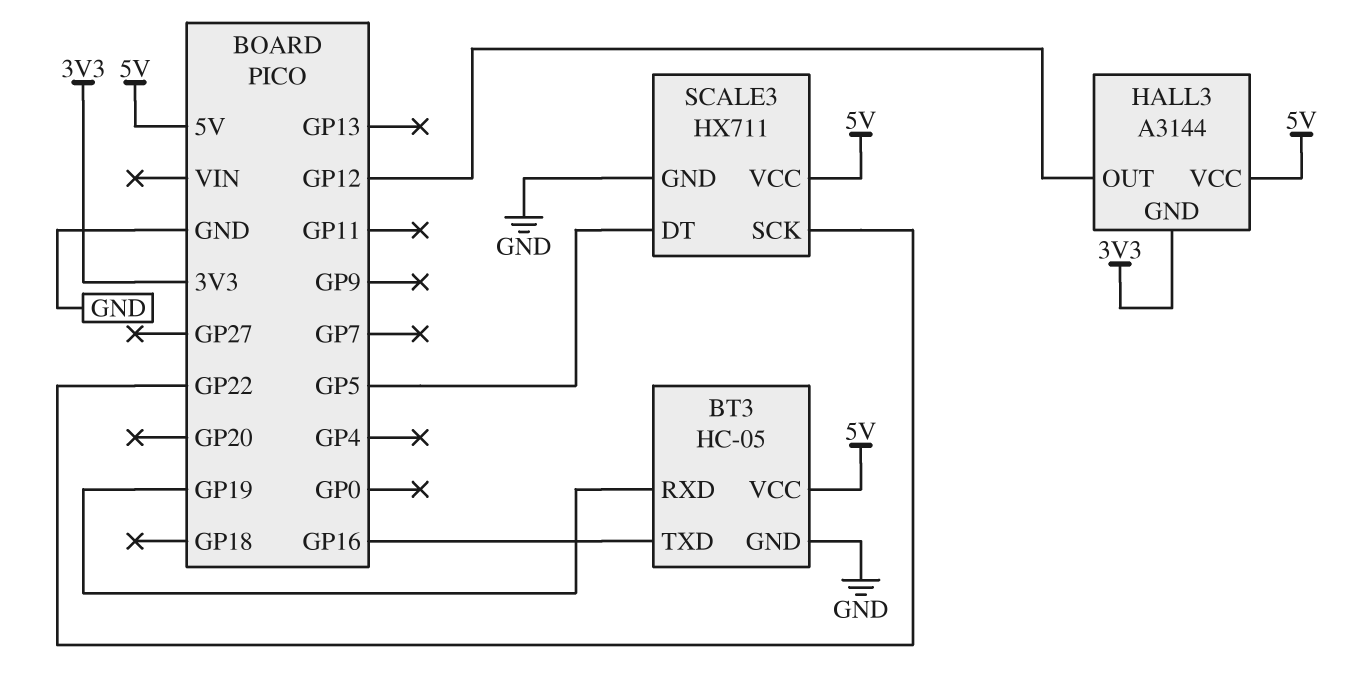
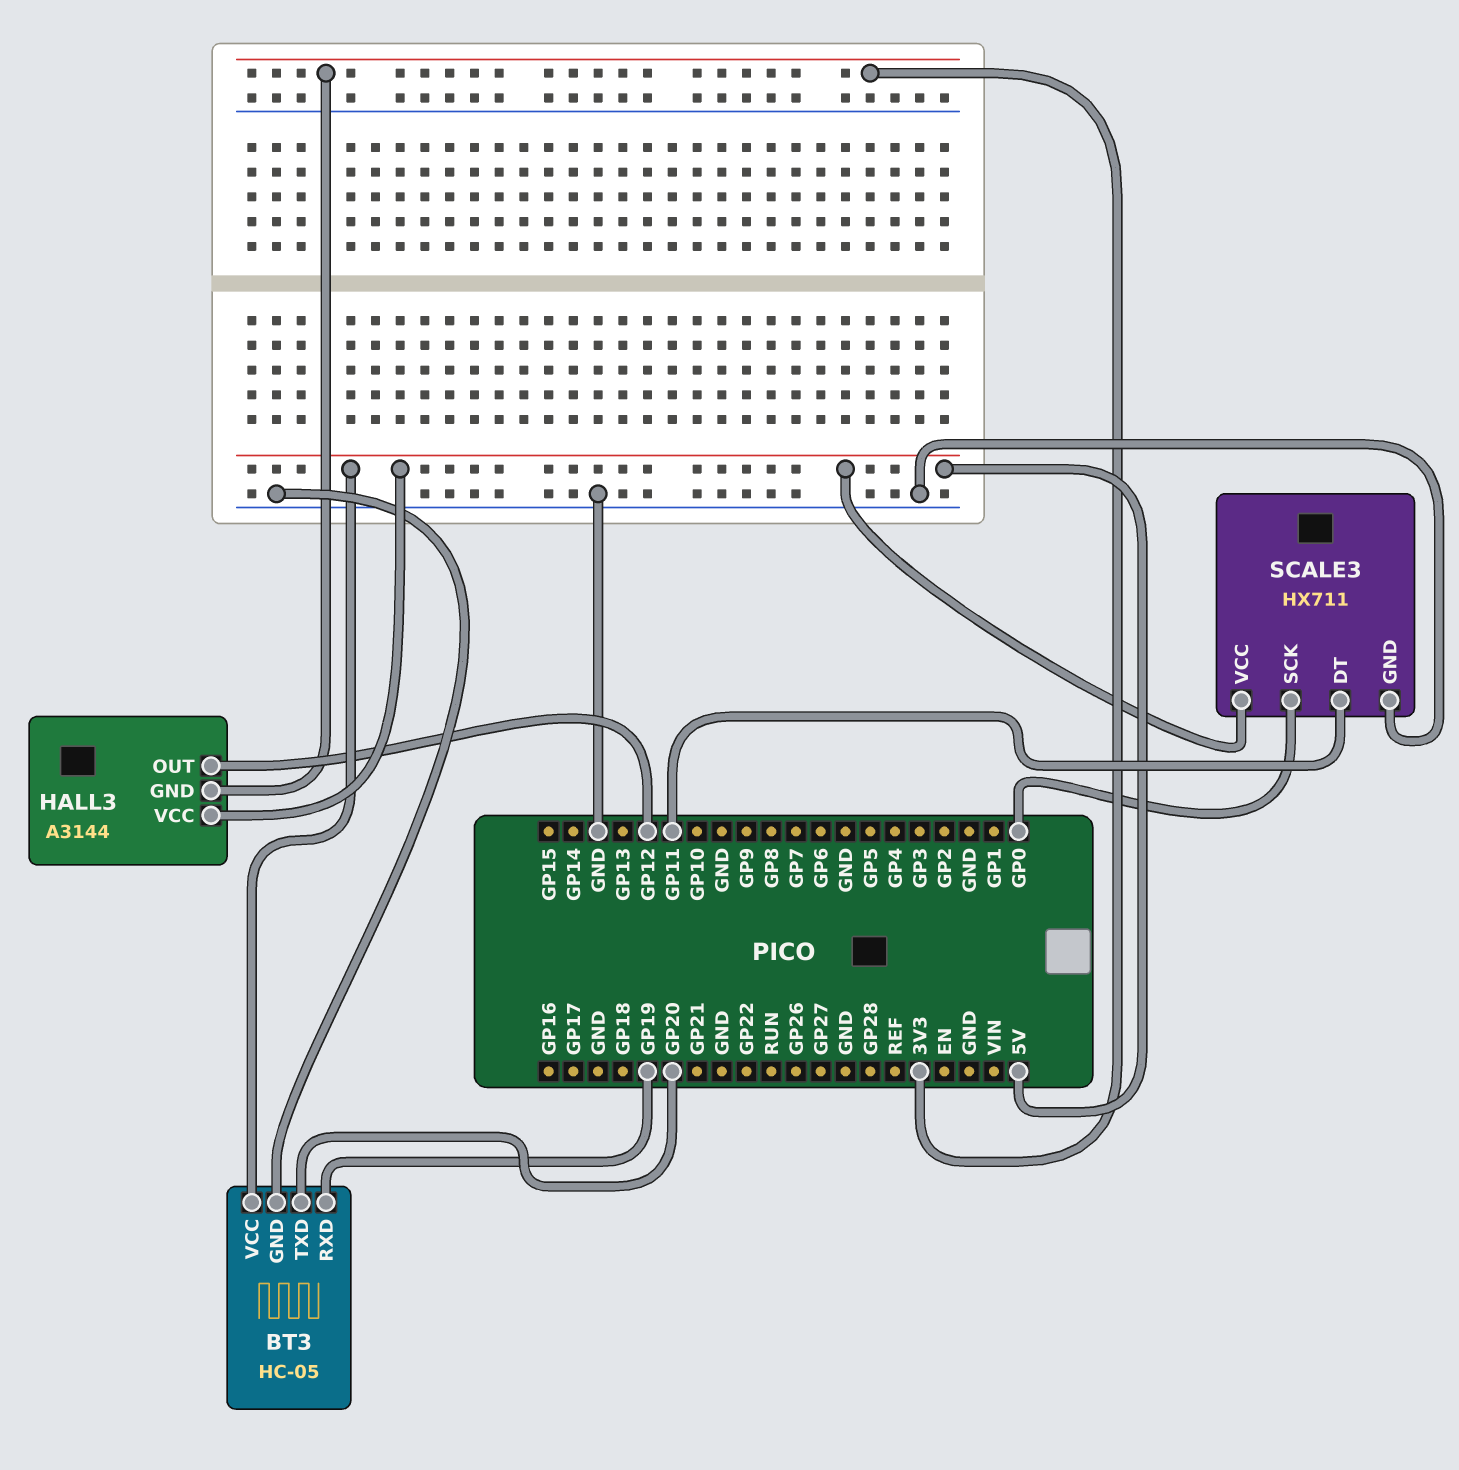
BT3 pin TXD: GP16 -> GP20
SCALE3 pin DT: GP5 -> GP11
SCALE3 pin SCK: GP22 -> GP0

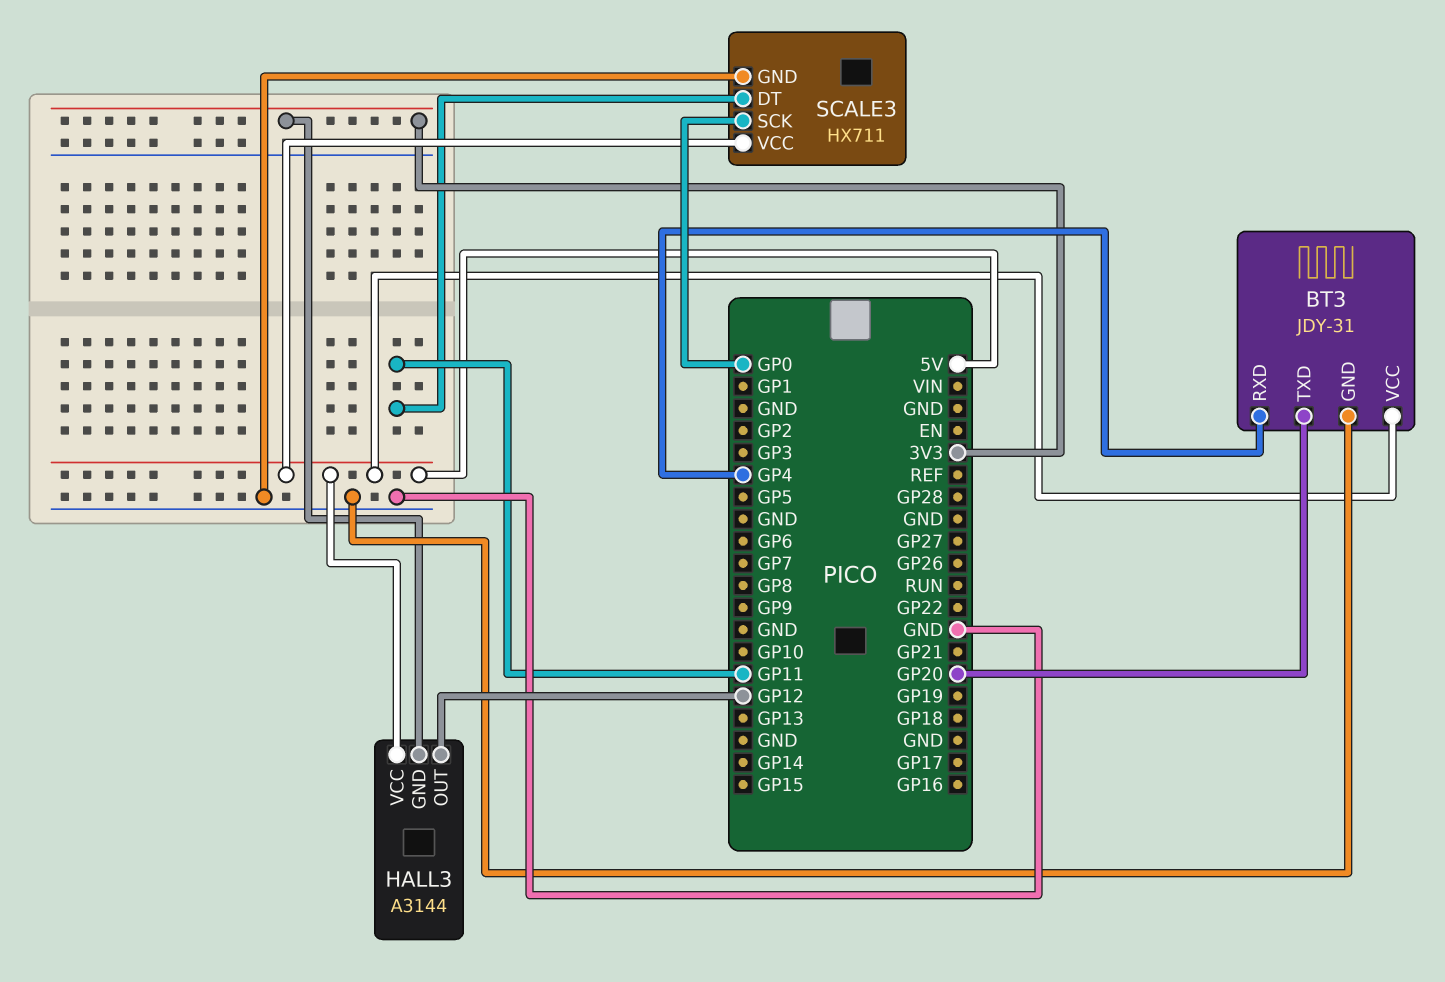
BT3: HC-05 -> JDY-31
BT3 pin RXD: GP19 -> GP4

